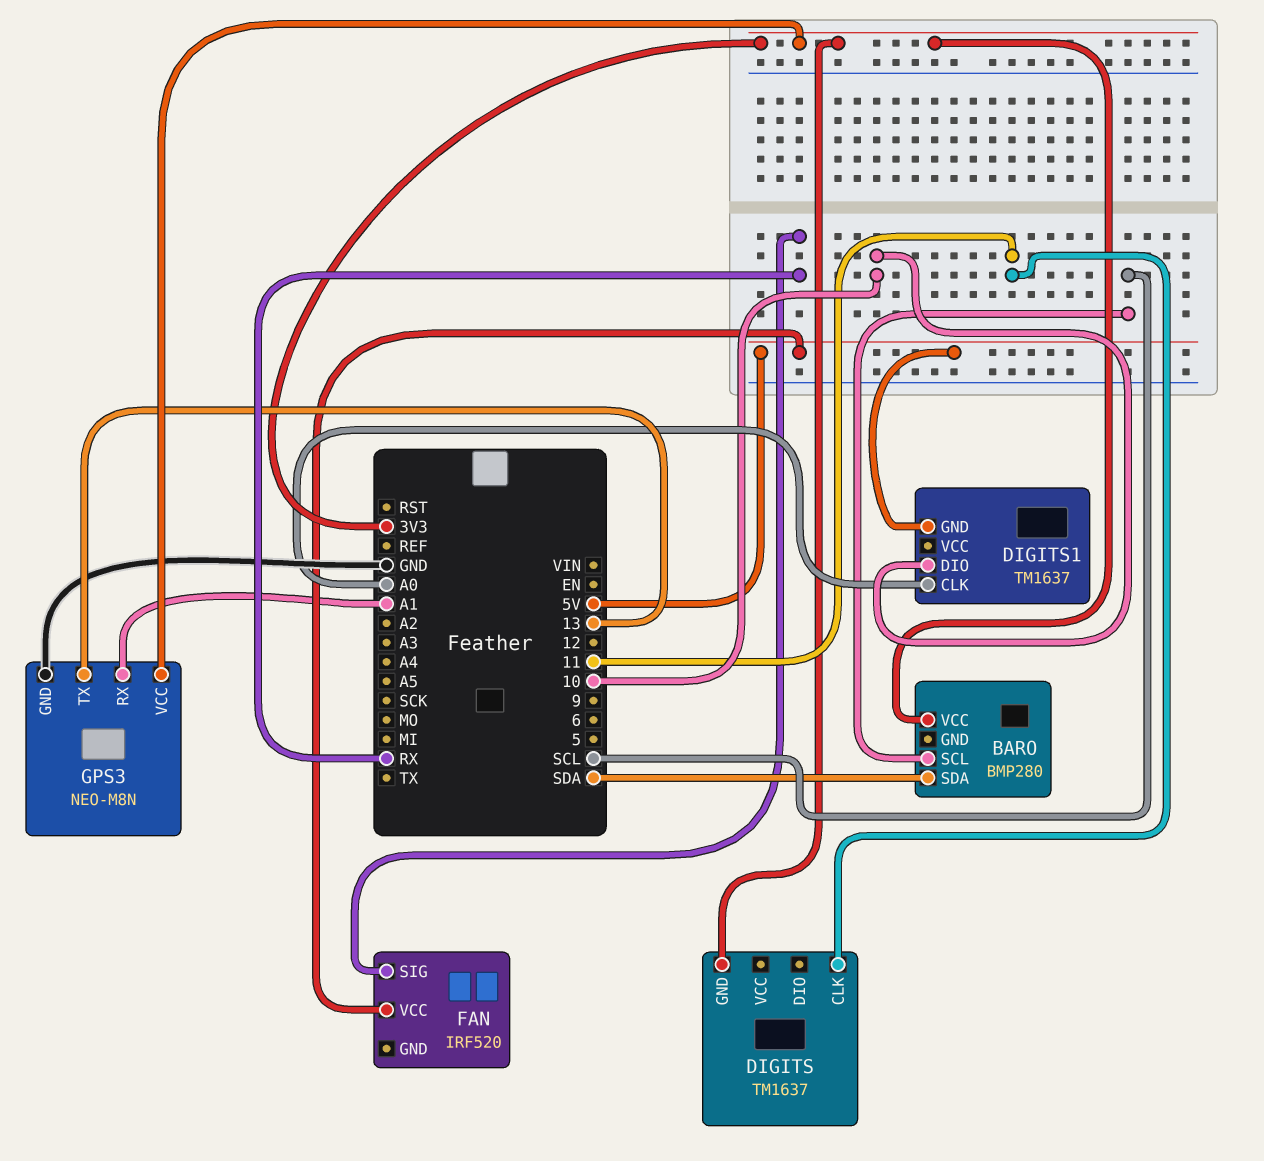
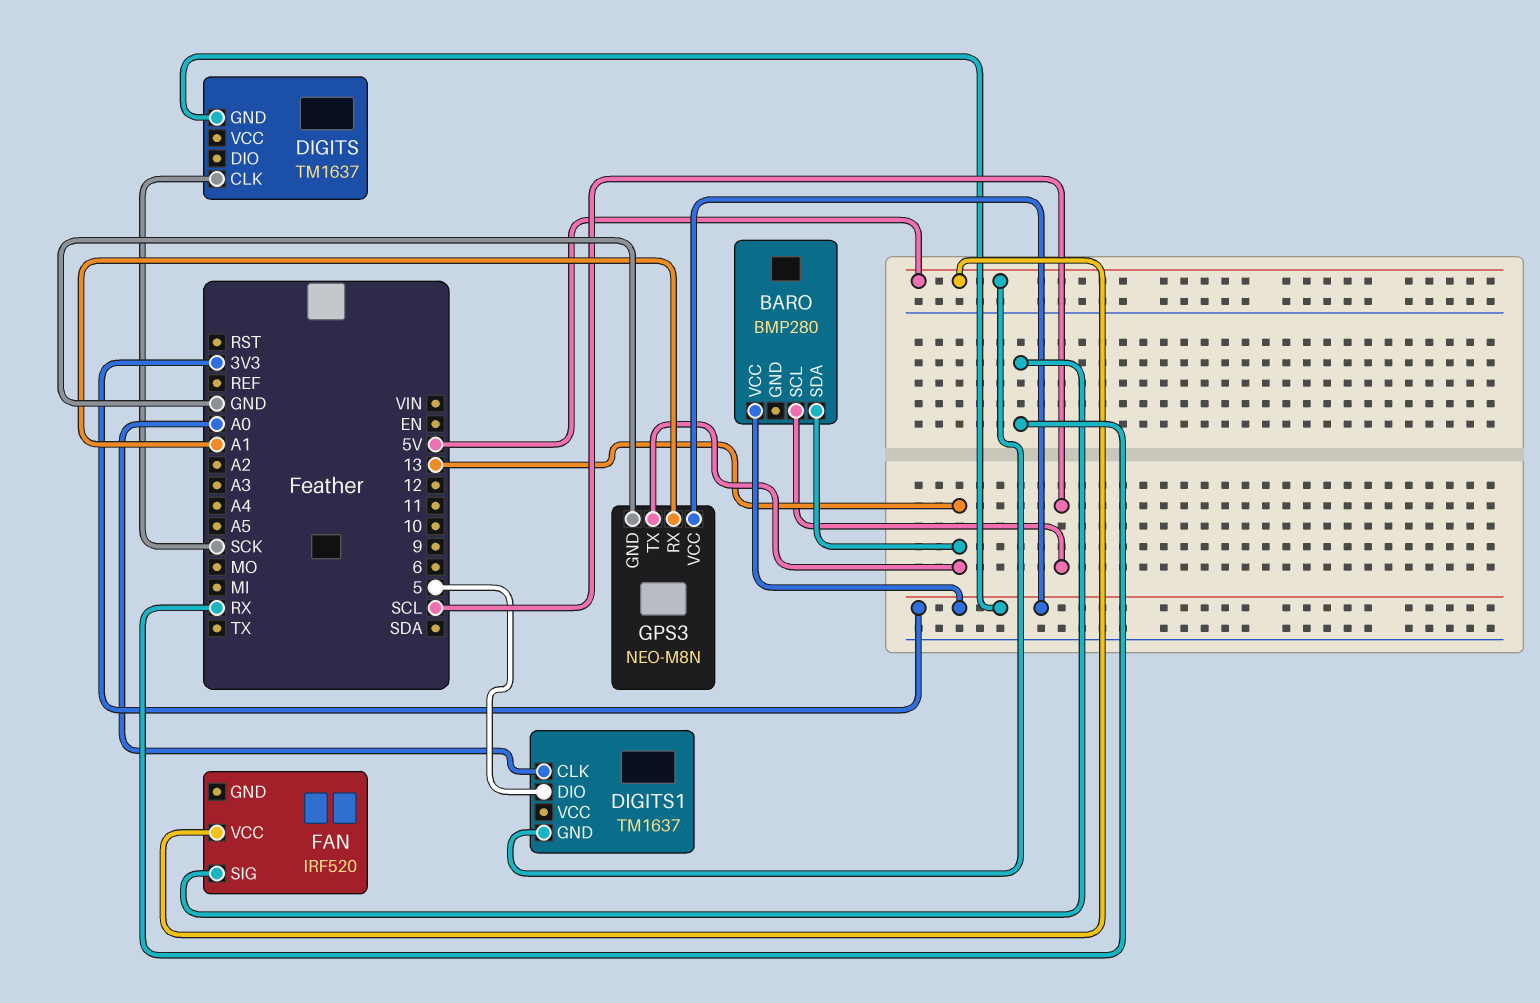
BARO pin SDA: SDA -> 13
DIGITS pin CLK: 11 -> SCK
DIGITS1 pin DIO: 10 -> 5

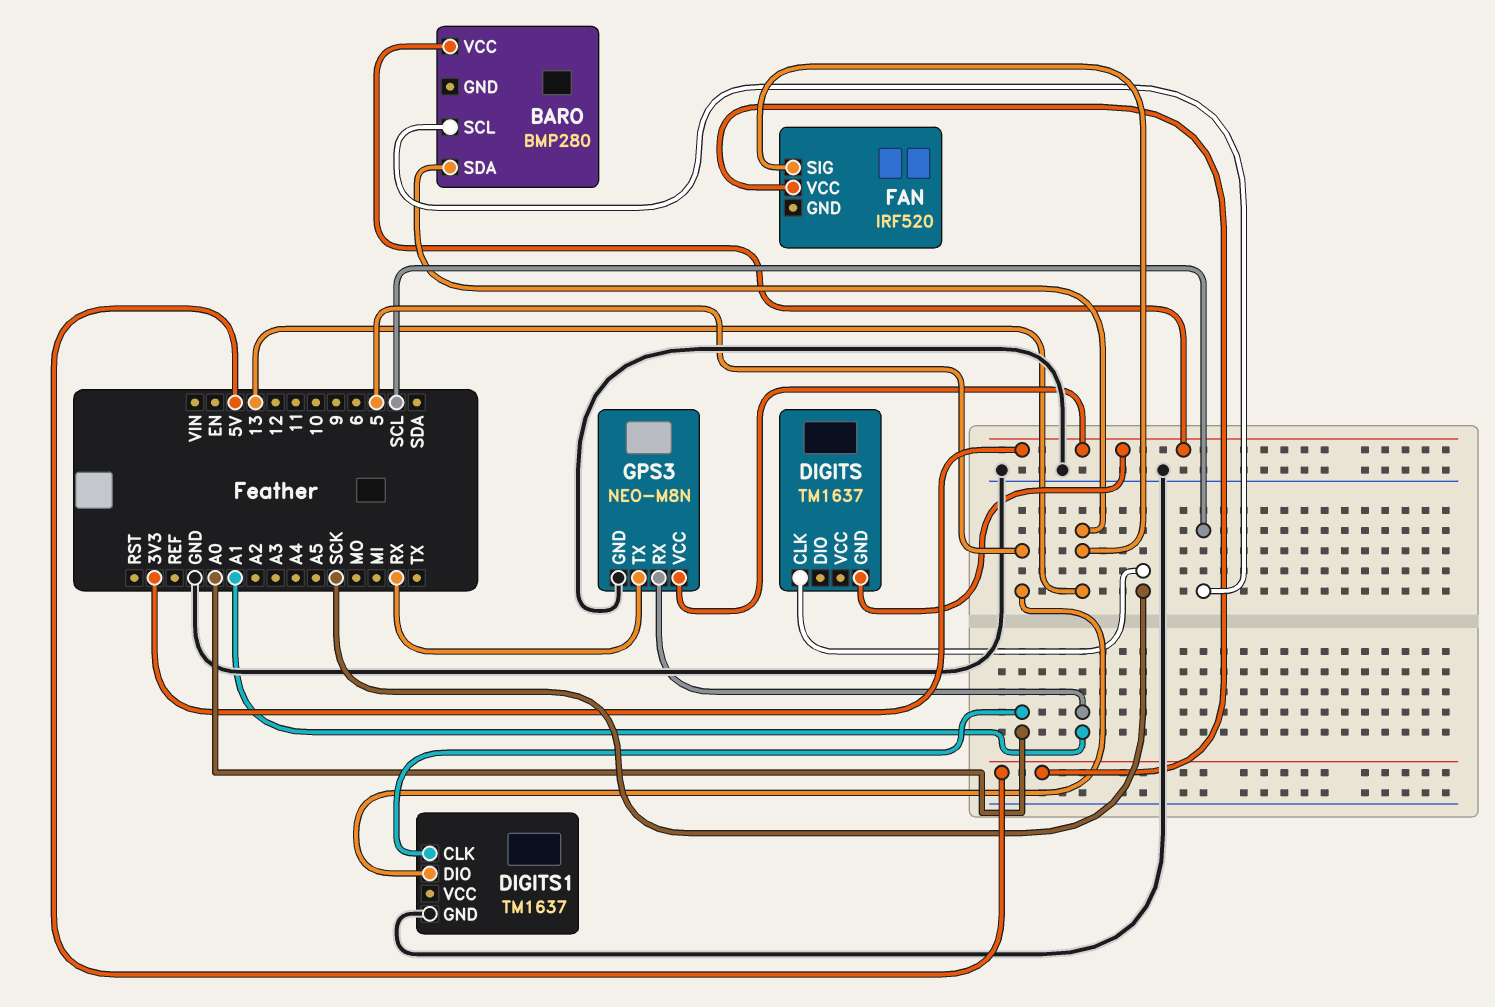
DIGITS1 pin GND: 5V -> GND
FAN pin SIG: RX -> 13
GPS3 pin TX: 13 -> RX

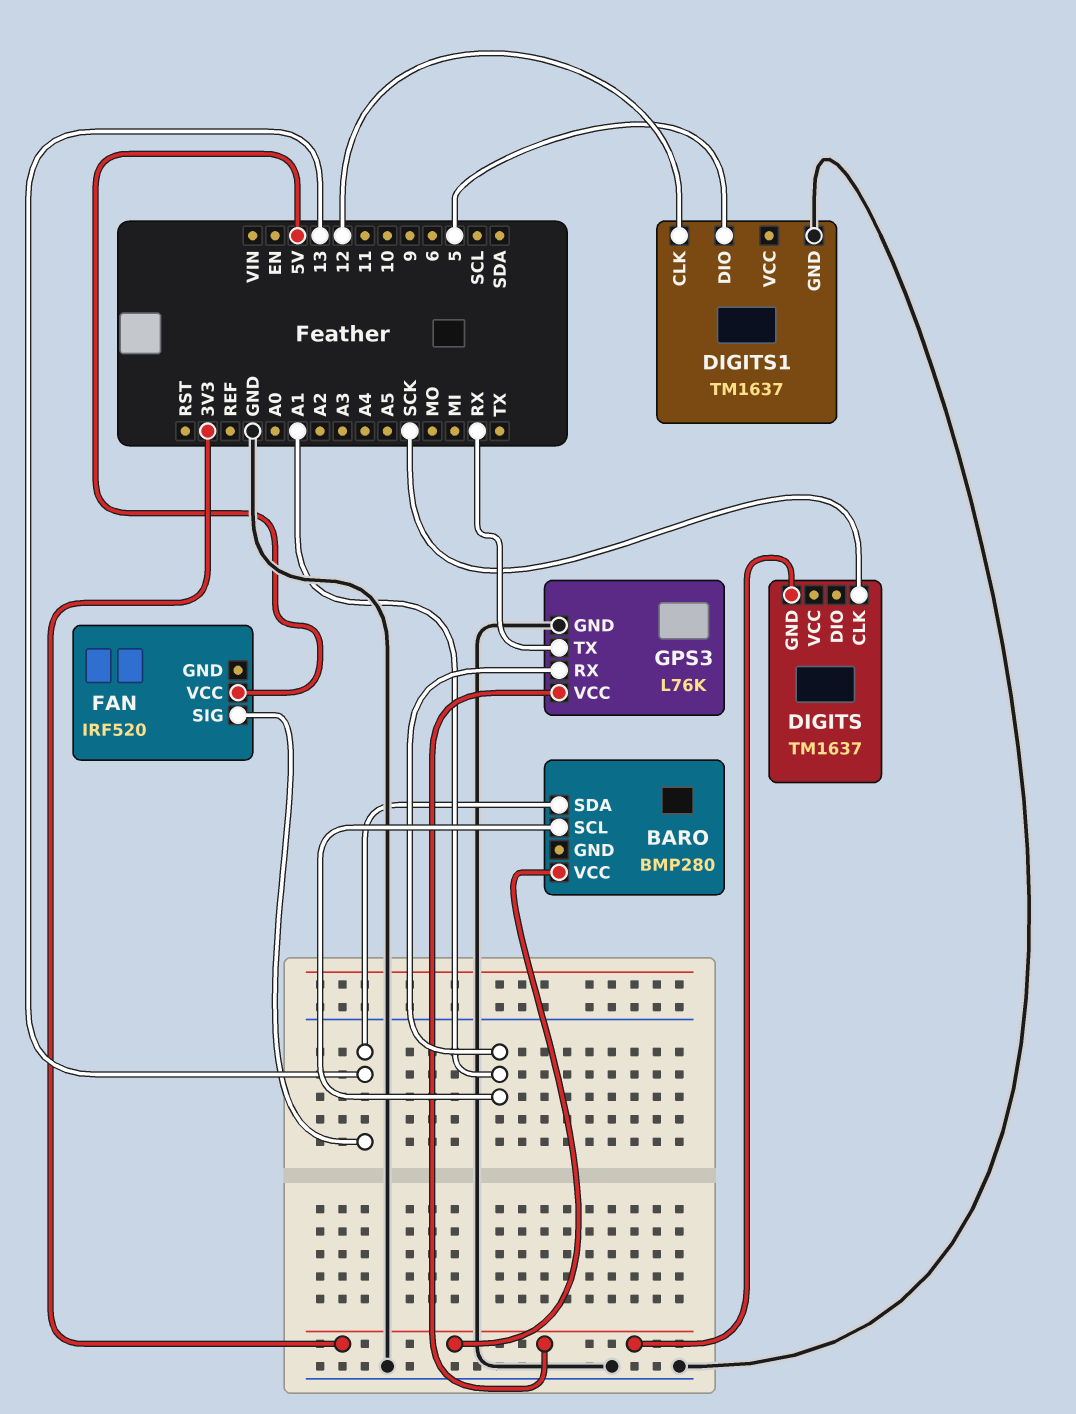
BARO pin SCL: SCL -> A1
DIGITS1 pin CLK: A0 -> 12
GPS3: NEO-M8N -> L76K

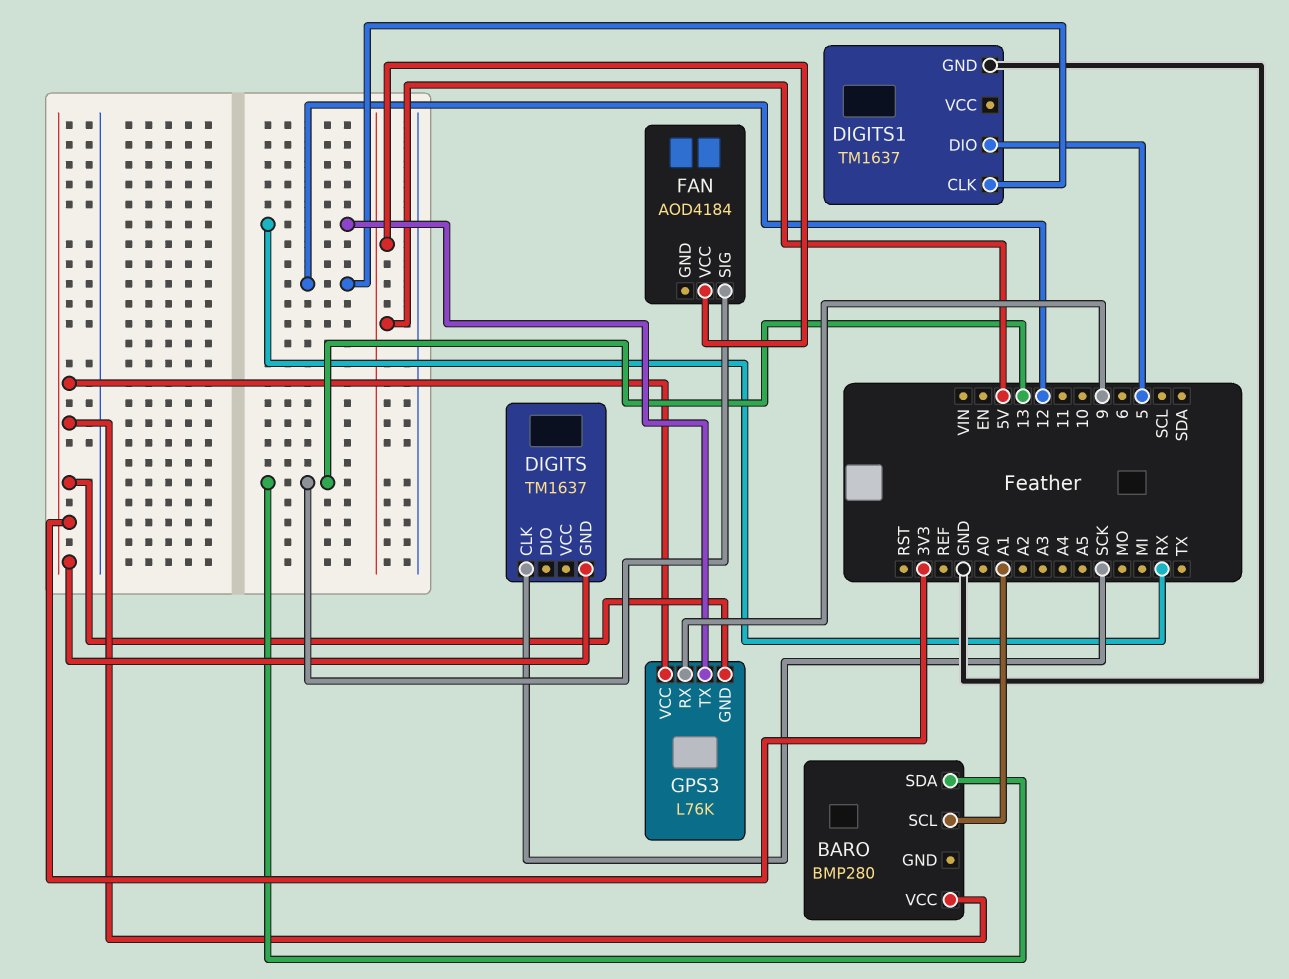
FAN: IRF520 -> AOD4184
GPS3 pin GND: GND -> 3V3
GPS3 pin RX: A1 -> 9

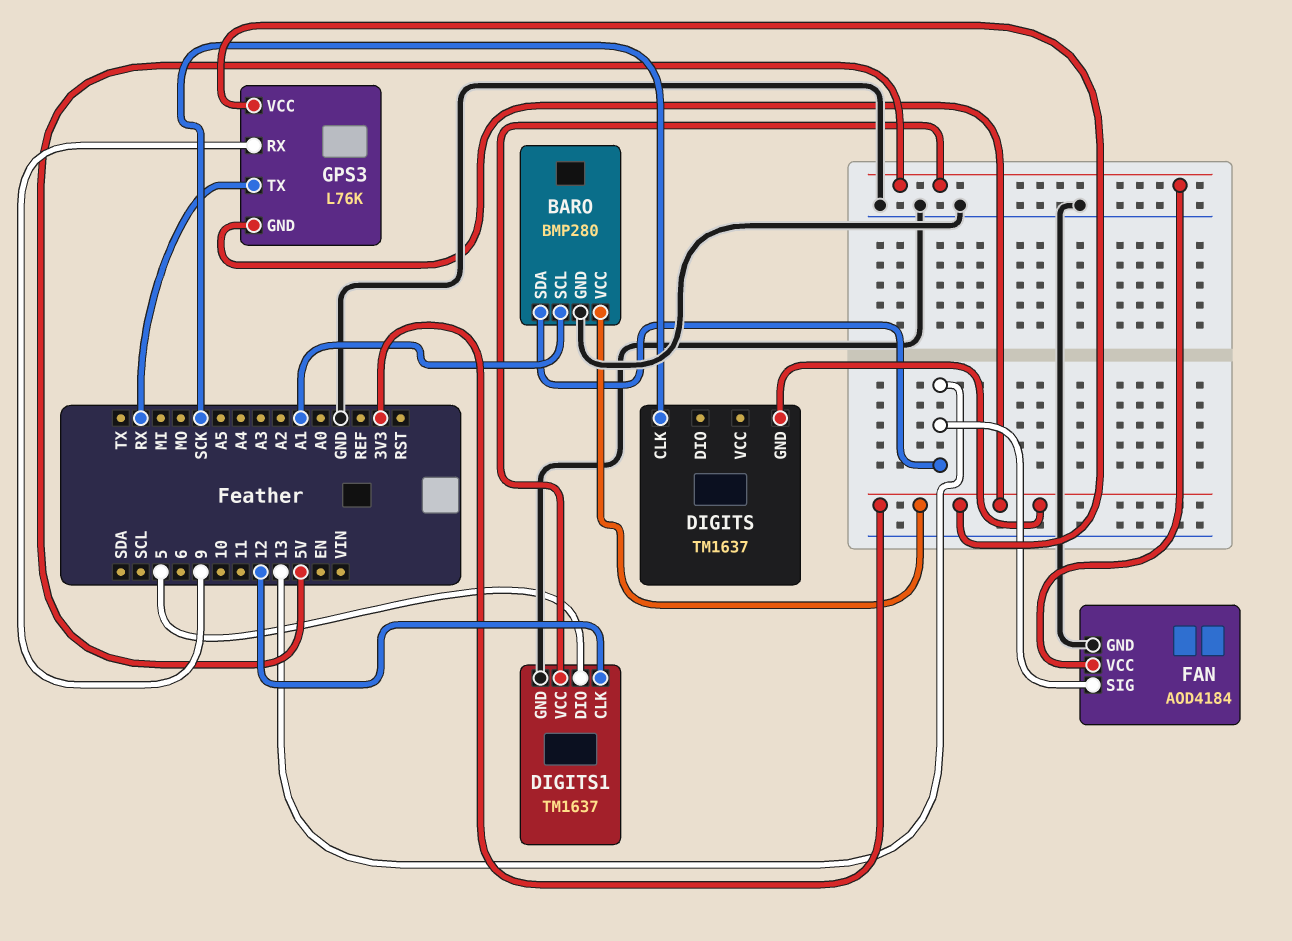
BARO pin GND: none -> GND
DIGITS1 pin VCC: none -> 5V
FAN pin GND: none -> GND

